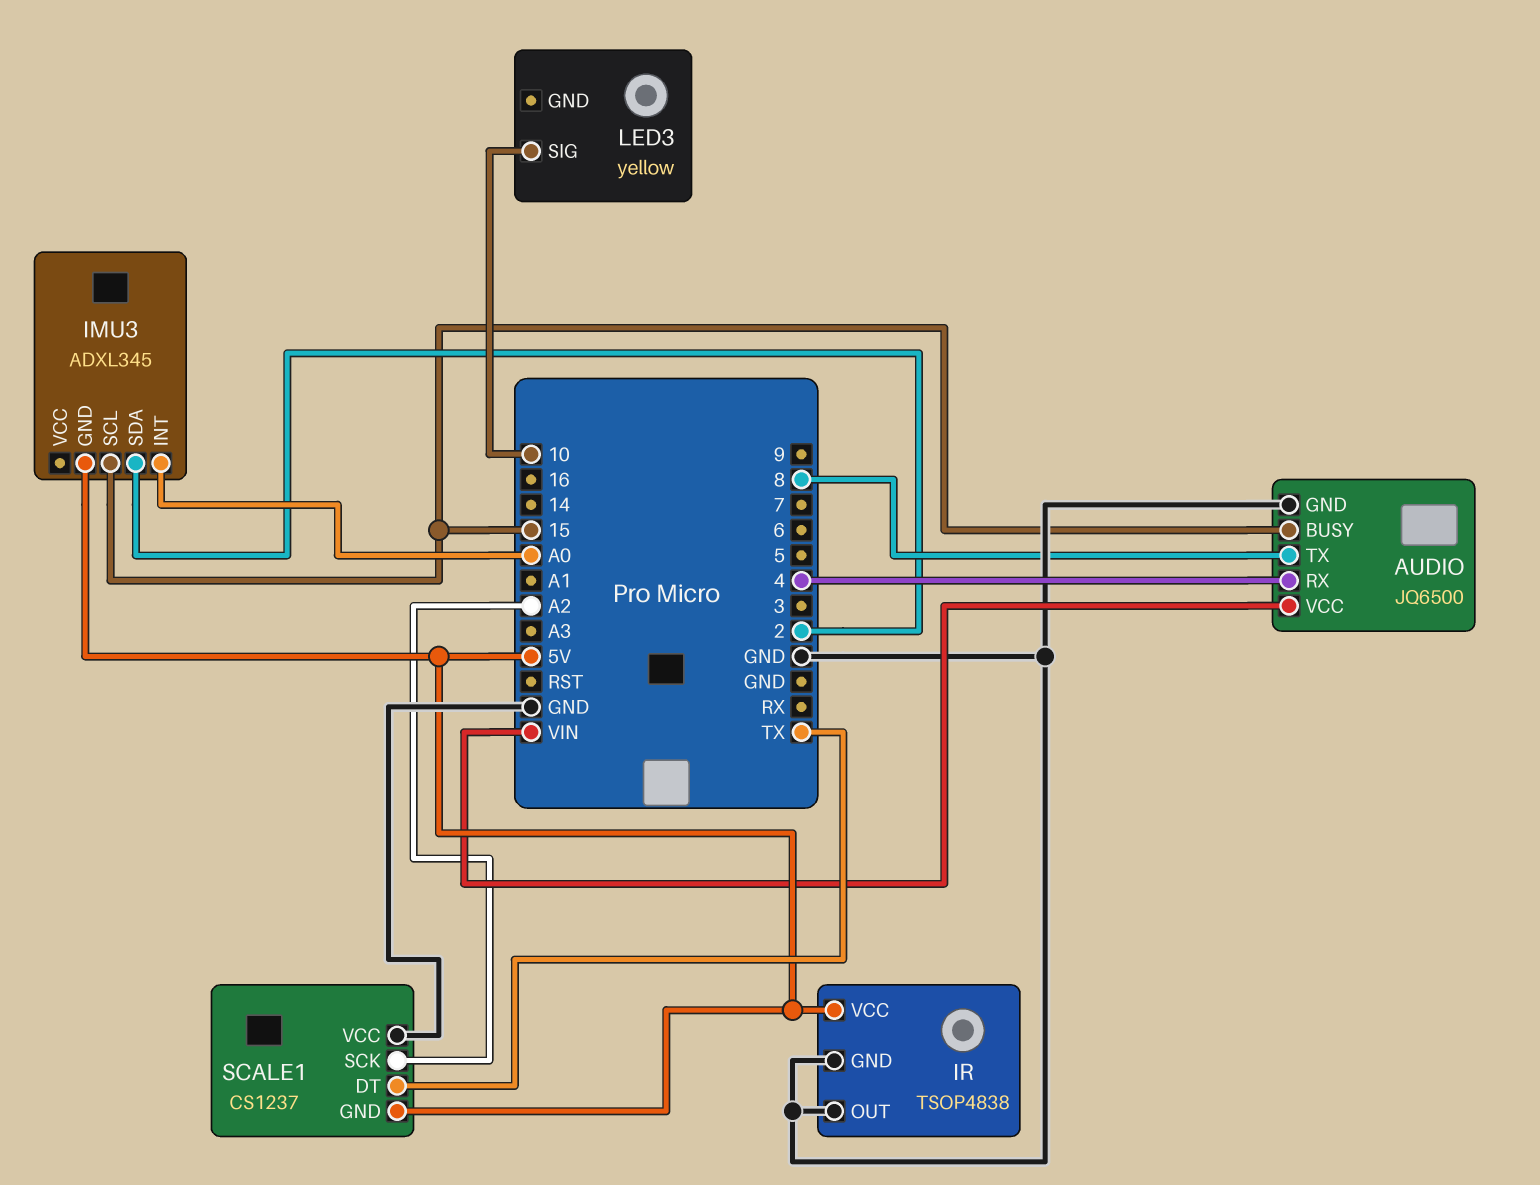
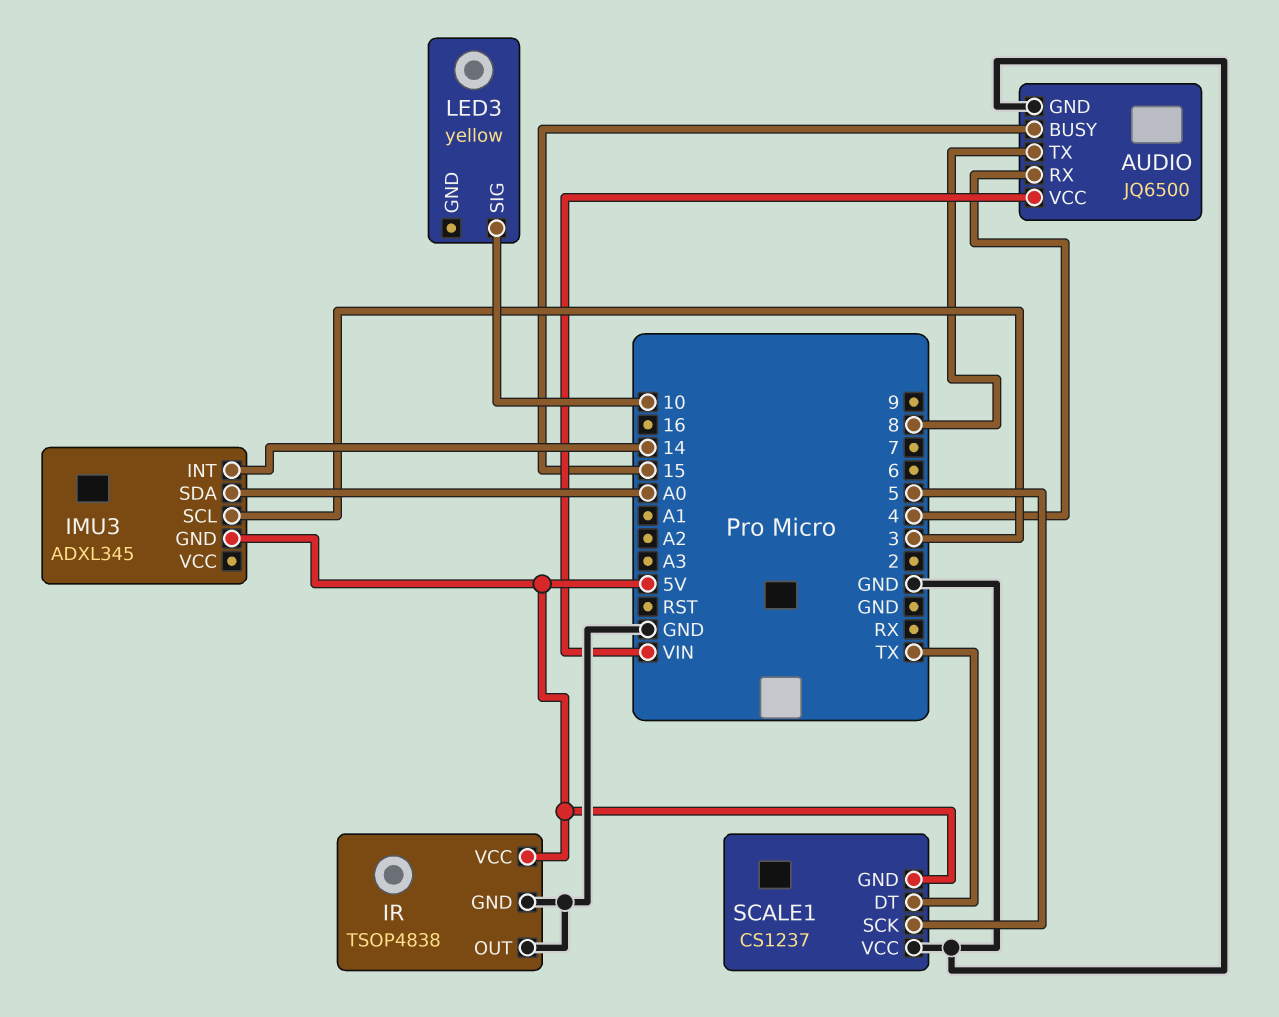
IMU3 pin INT: A0 -> 14
IMU3 pin SCL: 15 -> 3
IMU3 pin SDA: 2 -> A0
SCALE1 pin SCK: A2 -> 5

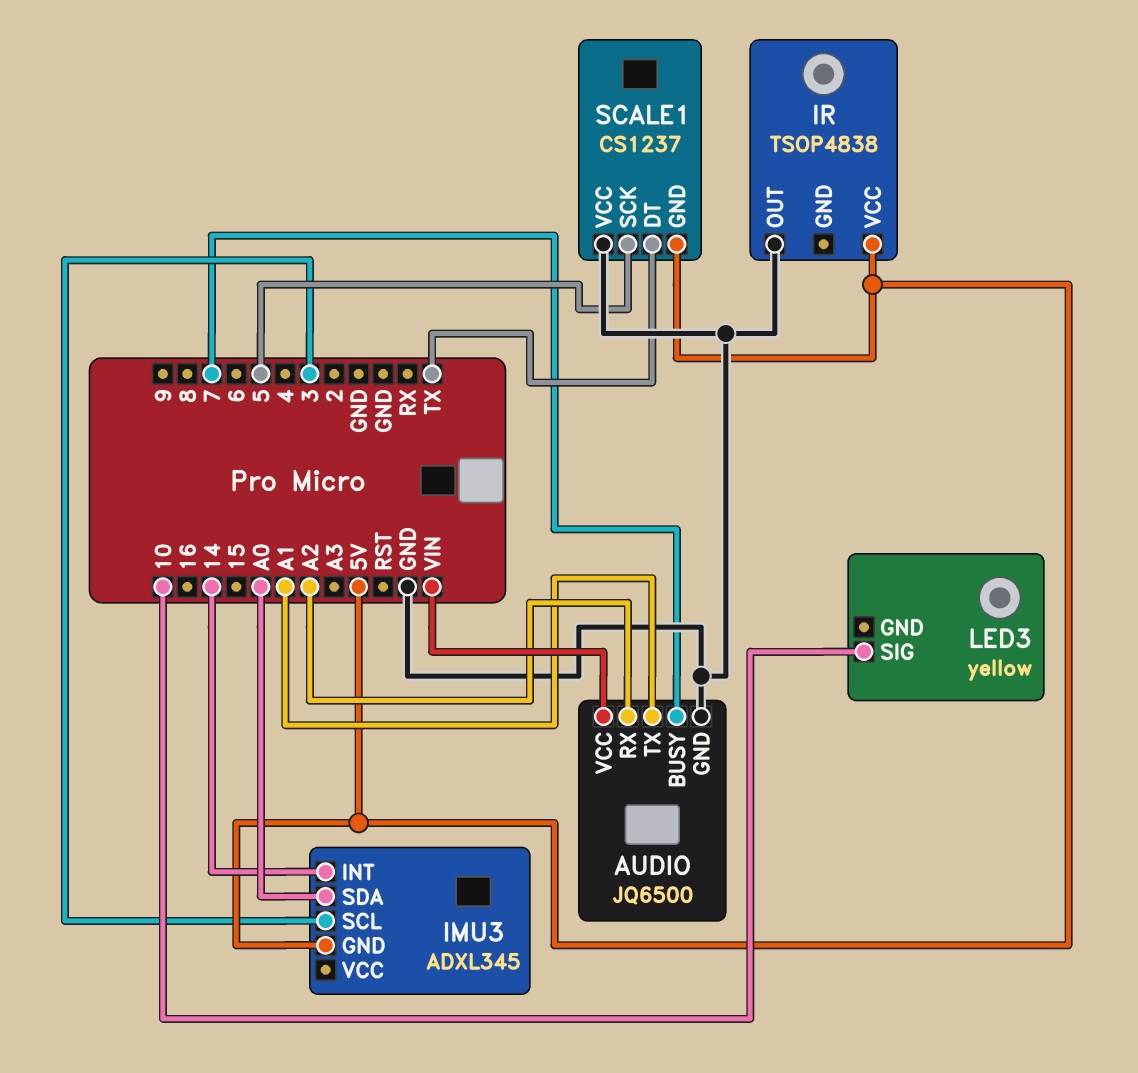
AUDIO pin BUSY: 15 -> 7
AUDIO pin RX: 4 -> A2
AUDIO pin TX: 8 -> A1
IR pin GND: GND -> none

